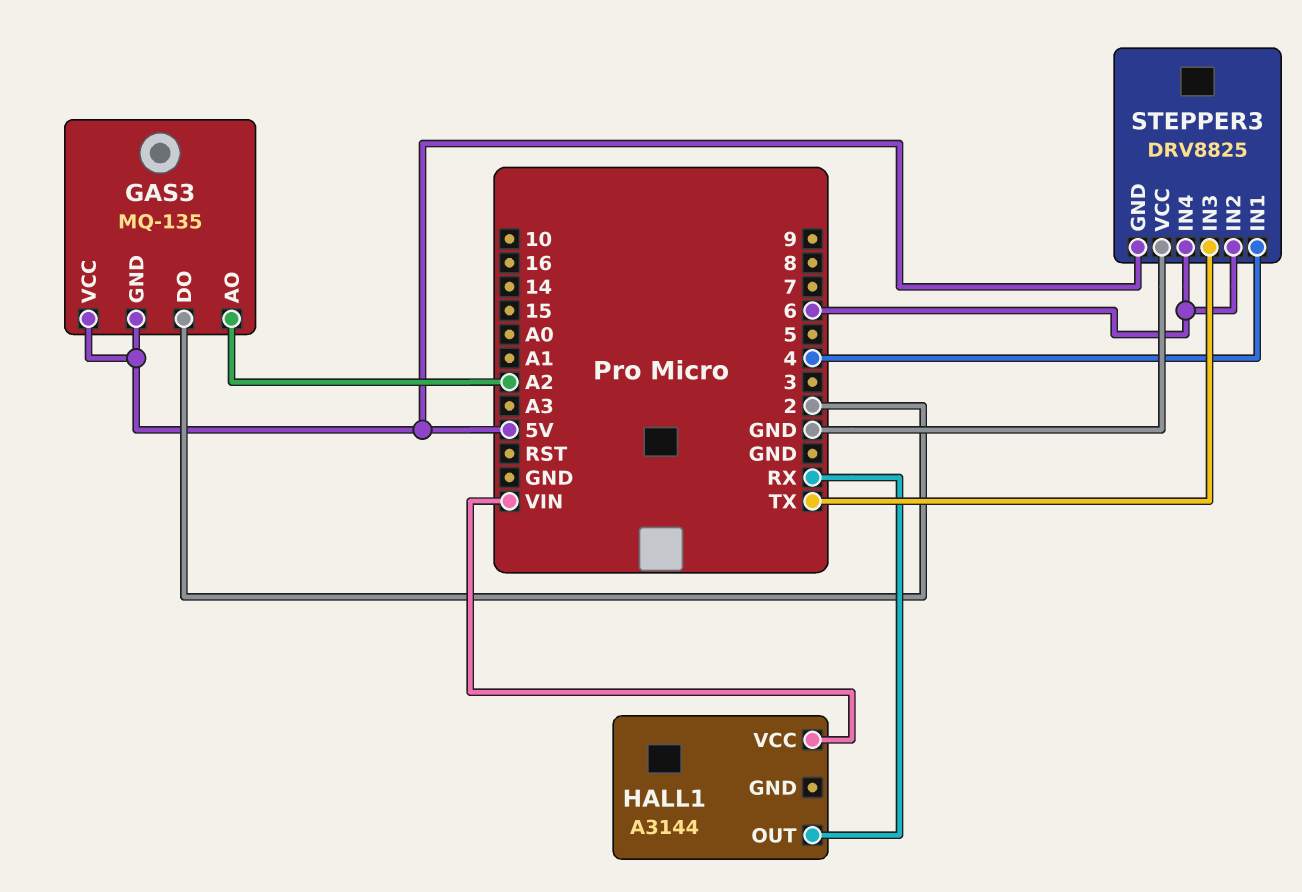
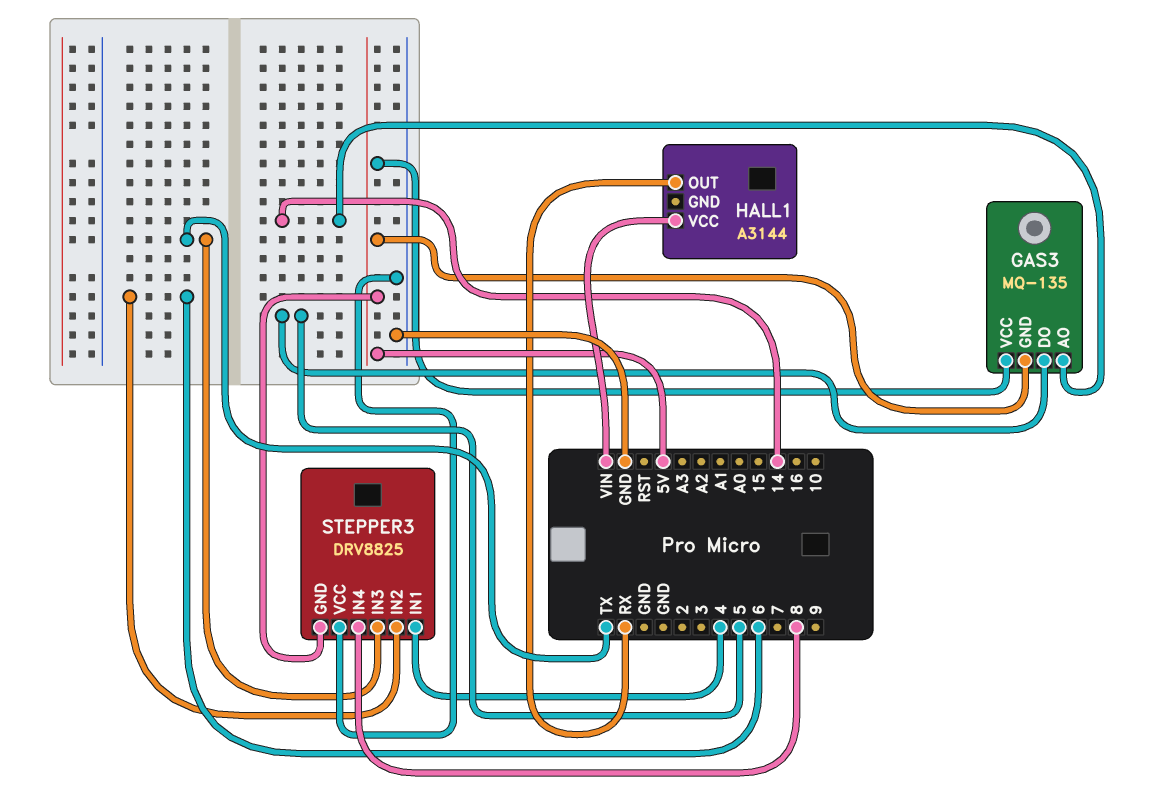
GAS3 pin AO: A2 -> 14
GAS3 pin DO: 2 -> 5
STEPPER3 pin IN4: 6 -> 8

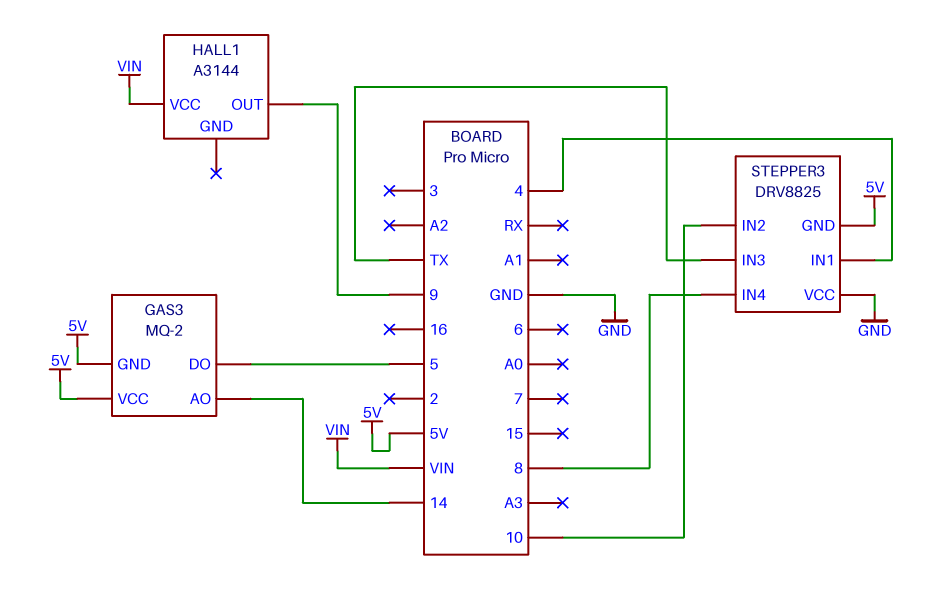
GAS3: MQ-135 -> MQ-2
HALL1 pin OUT: RX -> 9
STEPPER3 pin IN2: 6 -> 10

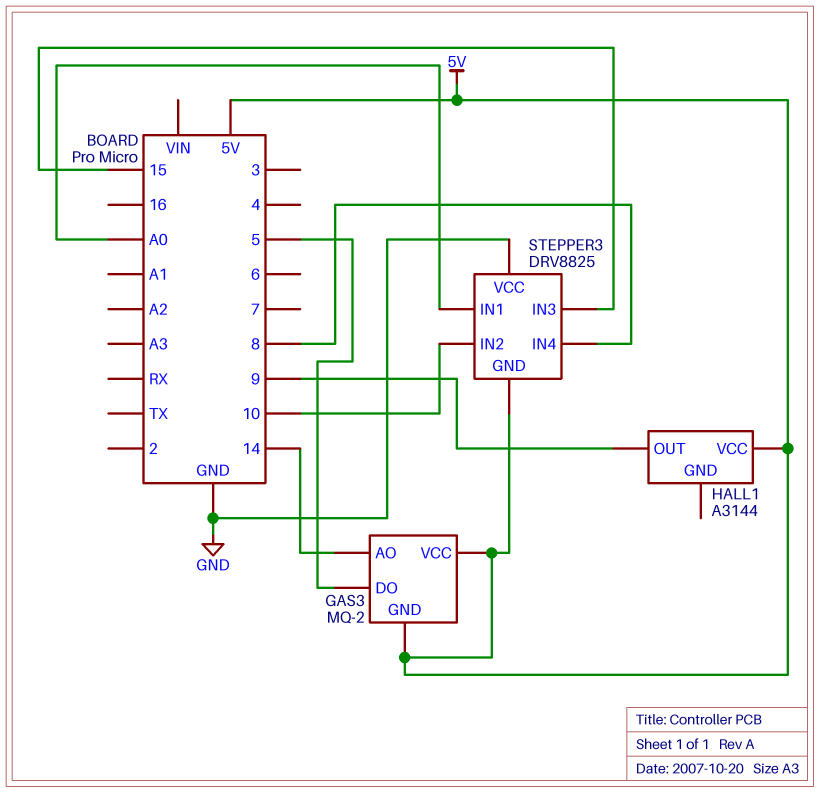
HALL1 pin VCC: VIN -> 5V
STEPPER3 pin IN1: 4 -> A0
STEPPER3 pin IN3: TX -> 15

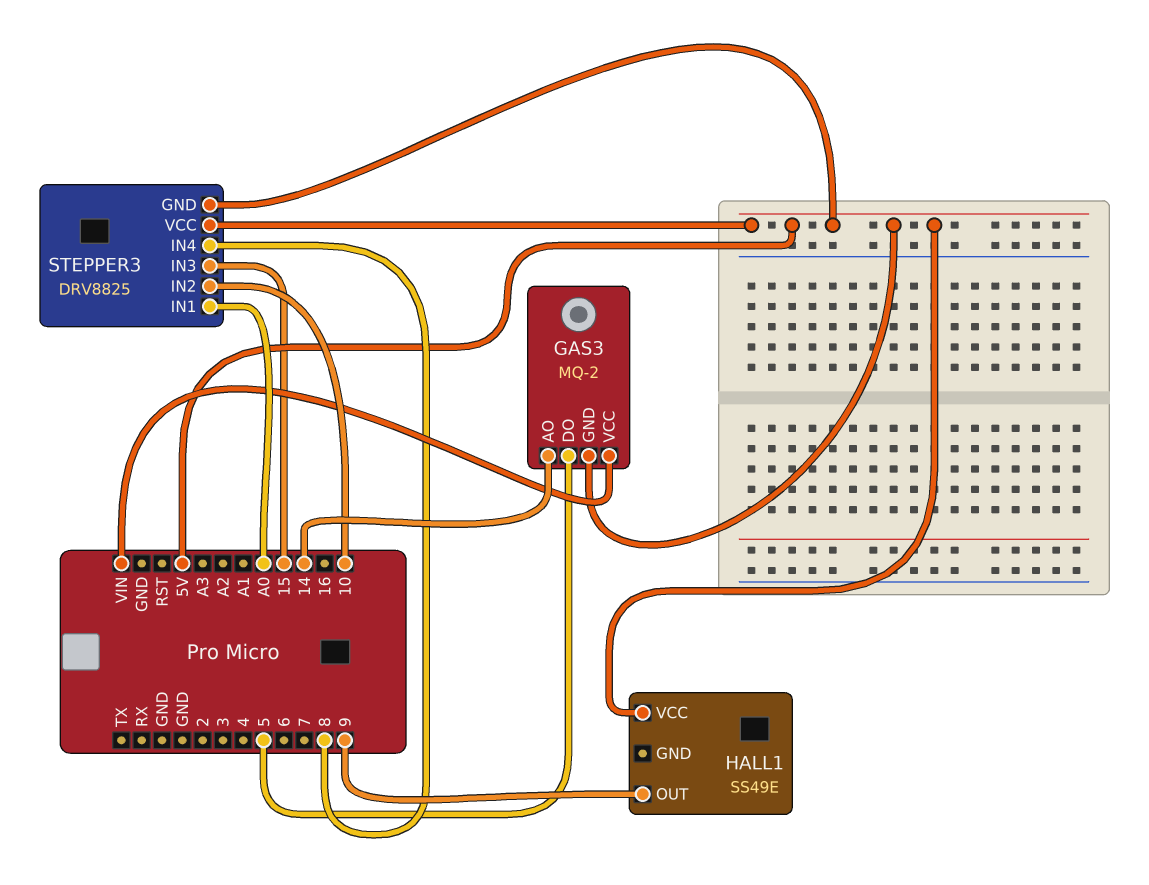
GAS3 pin VCC: 5V -> VIN
HALL1: A3144 -> SS49E
STEPPER3 pin VCC: GND -> 5V

